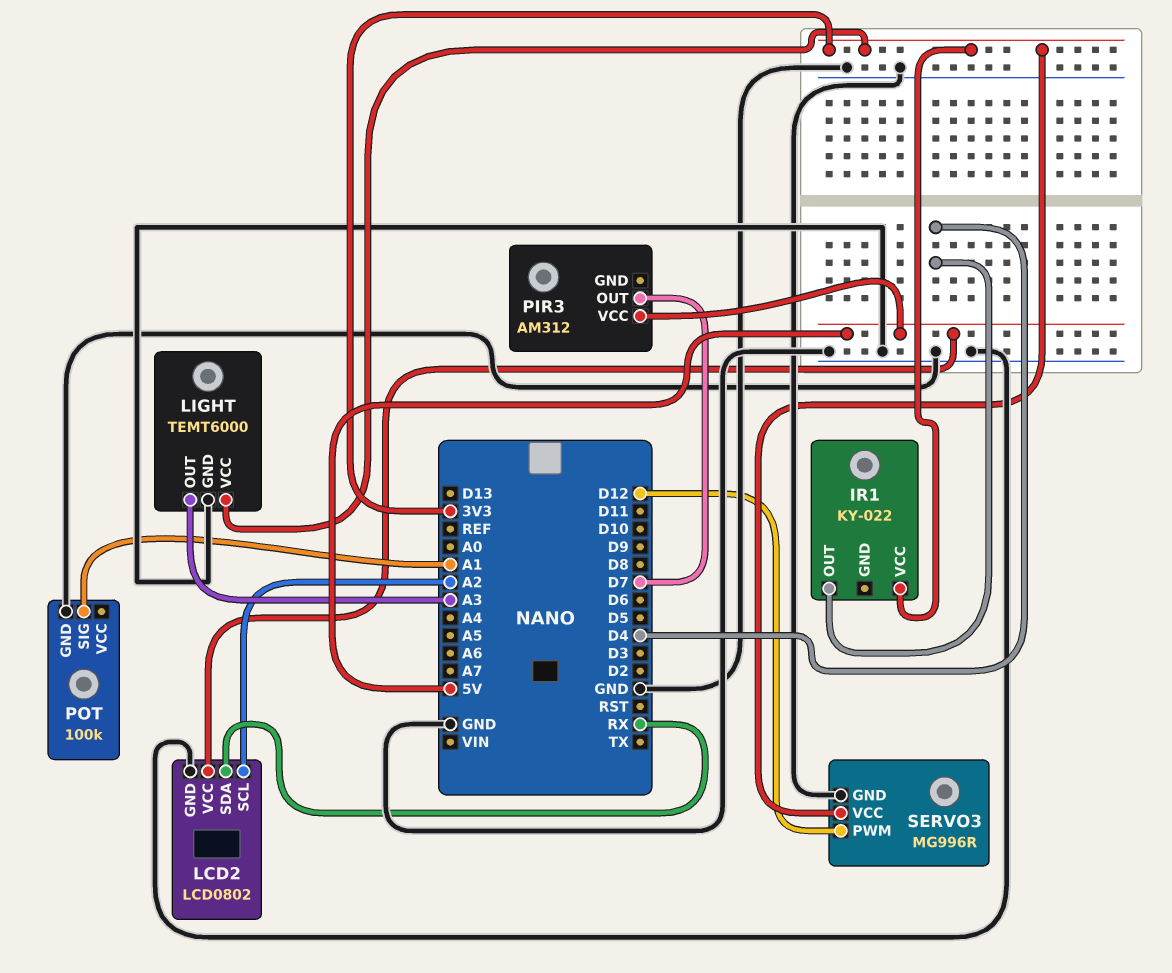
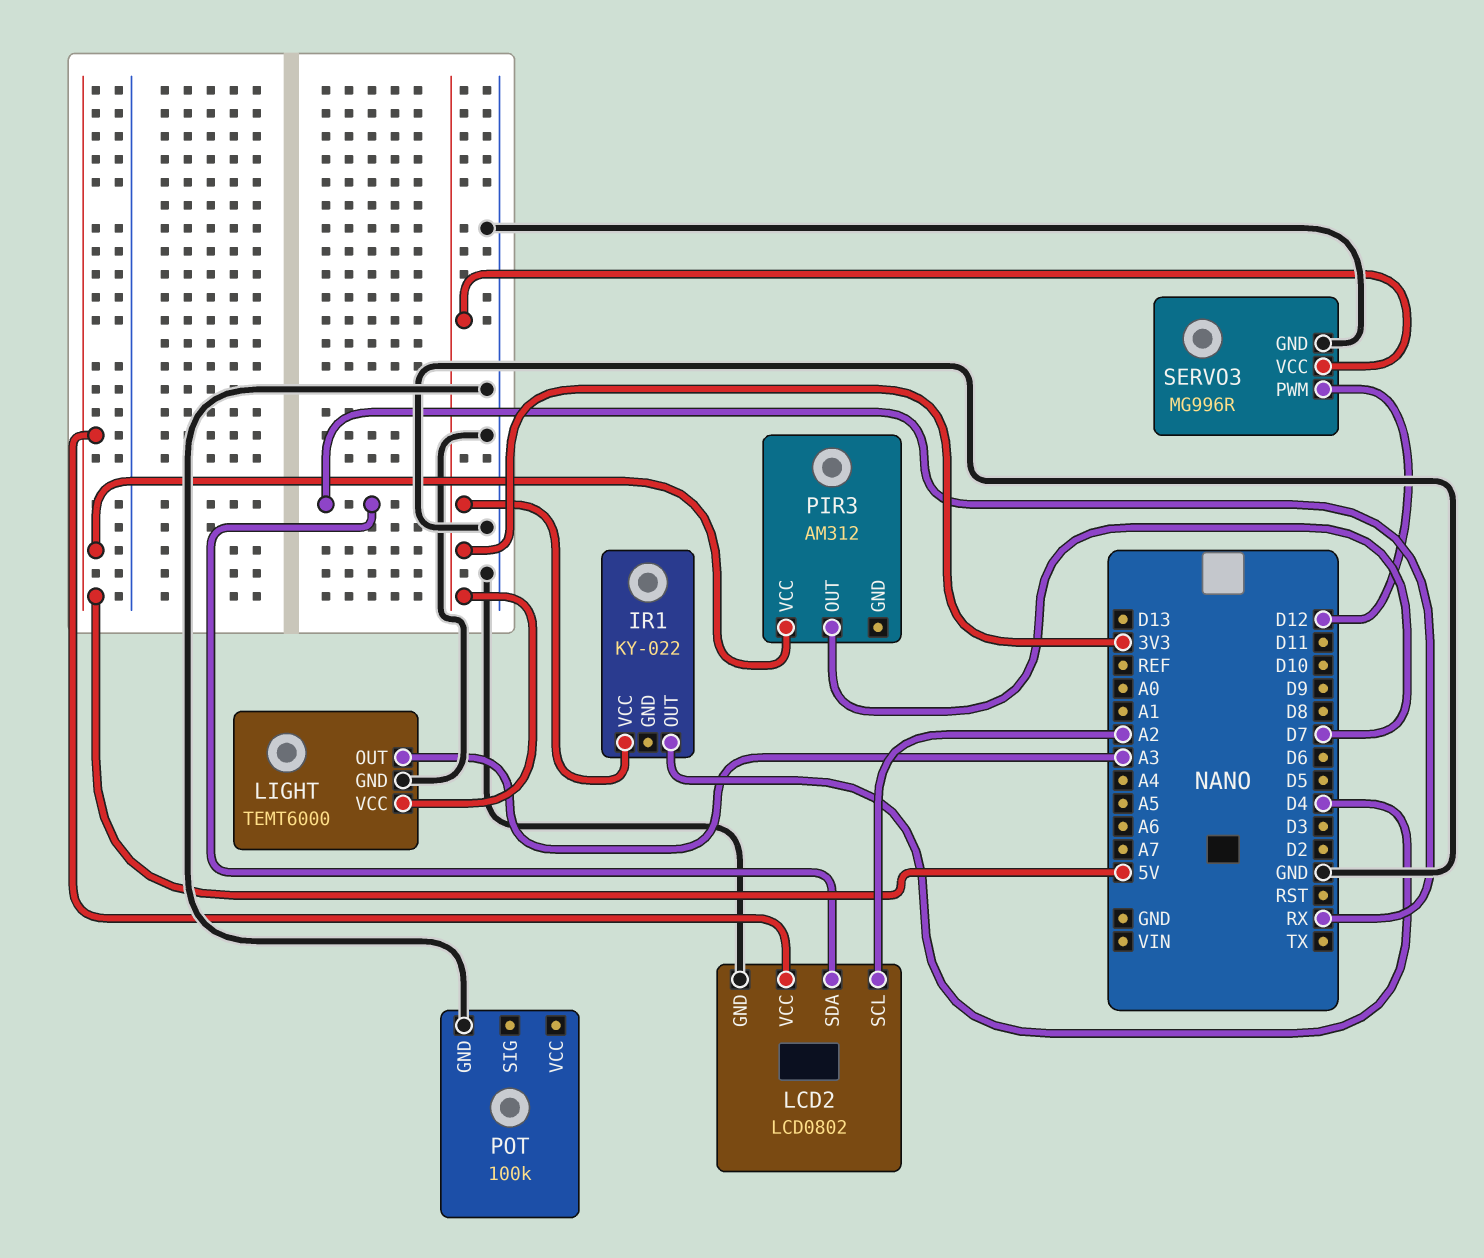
POT pin SIG: A1 -> none

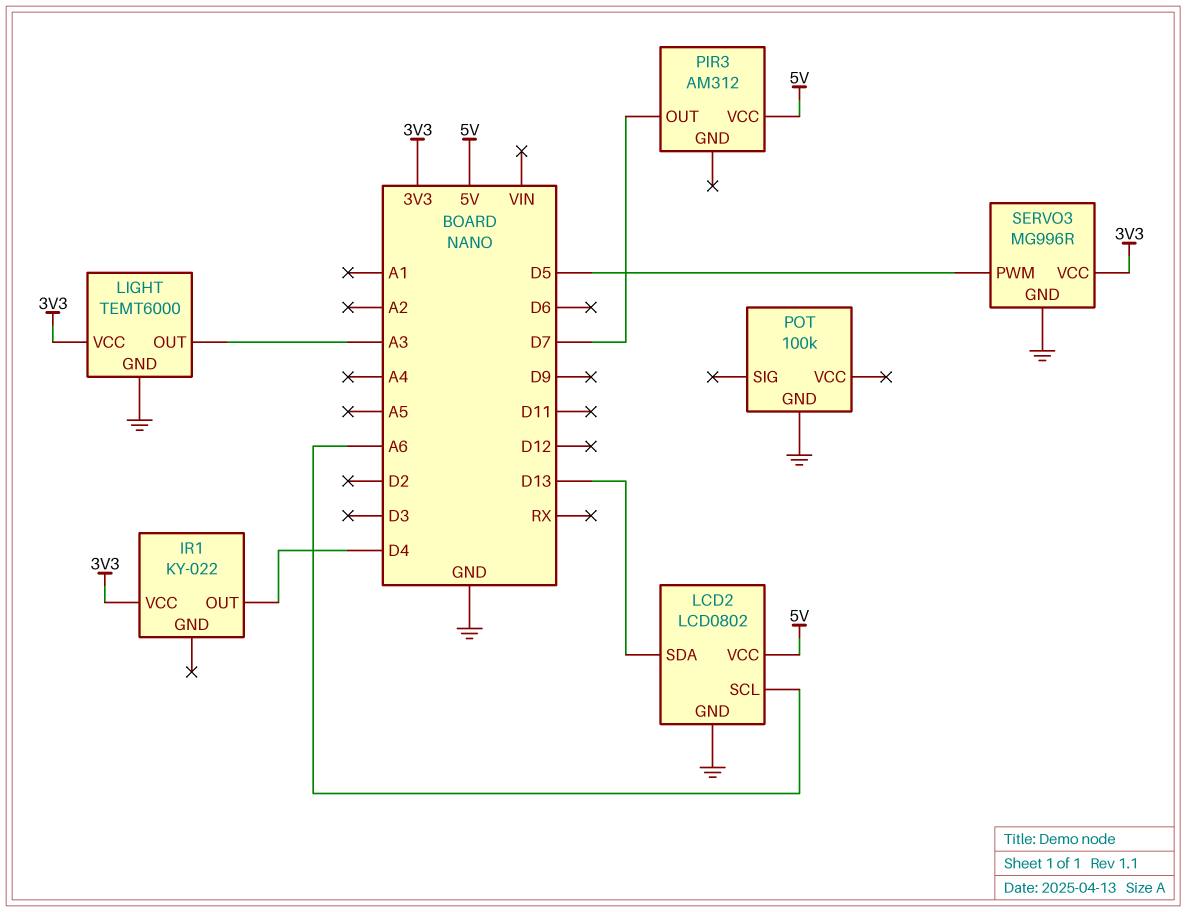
LCD2 pin SCL: A2 -> A6
LCD2 pin SDA: RX -> D13
SERVO3 pin PWM: D12 -> D5

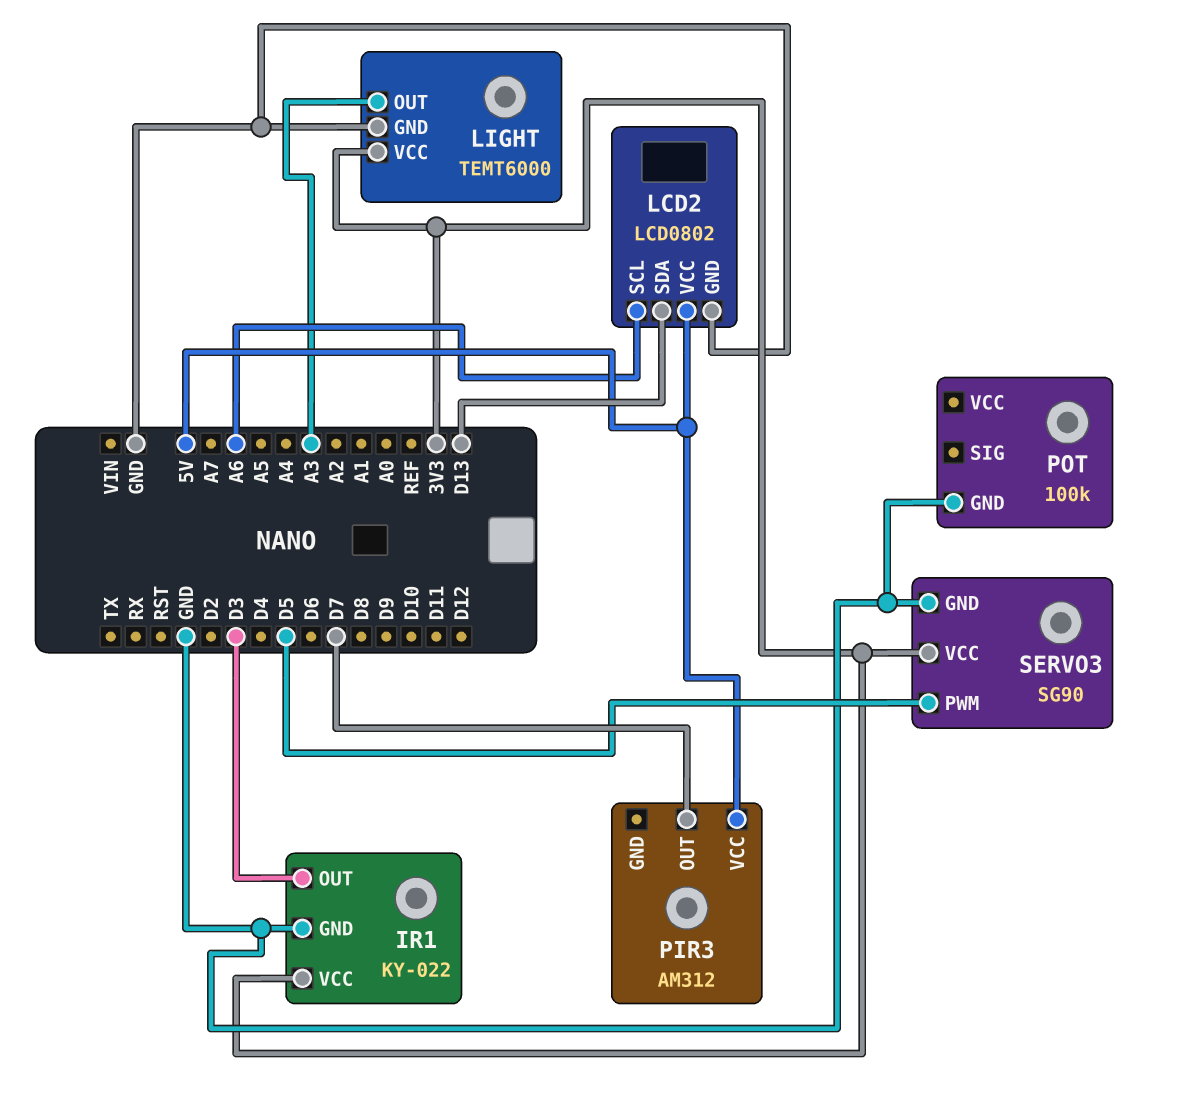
IR1 pin GND: none -> GND
IR1 pin OUT: D4 -> D3
SERVO3: MG996R -> SG90

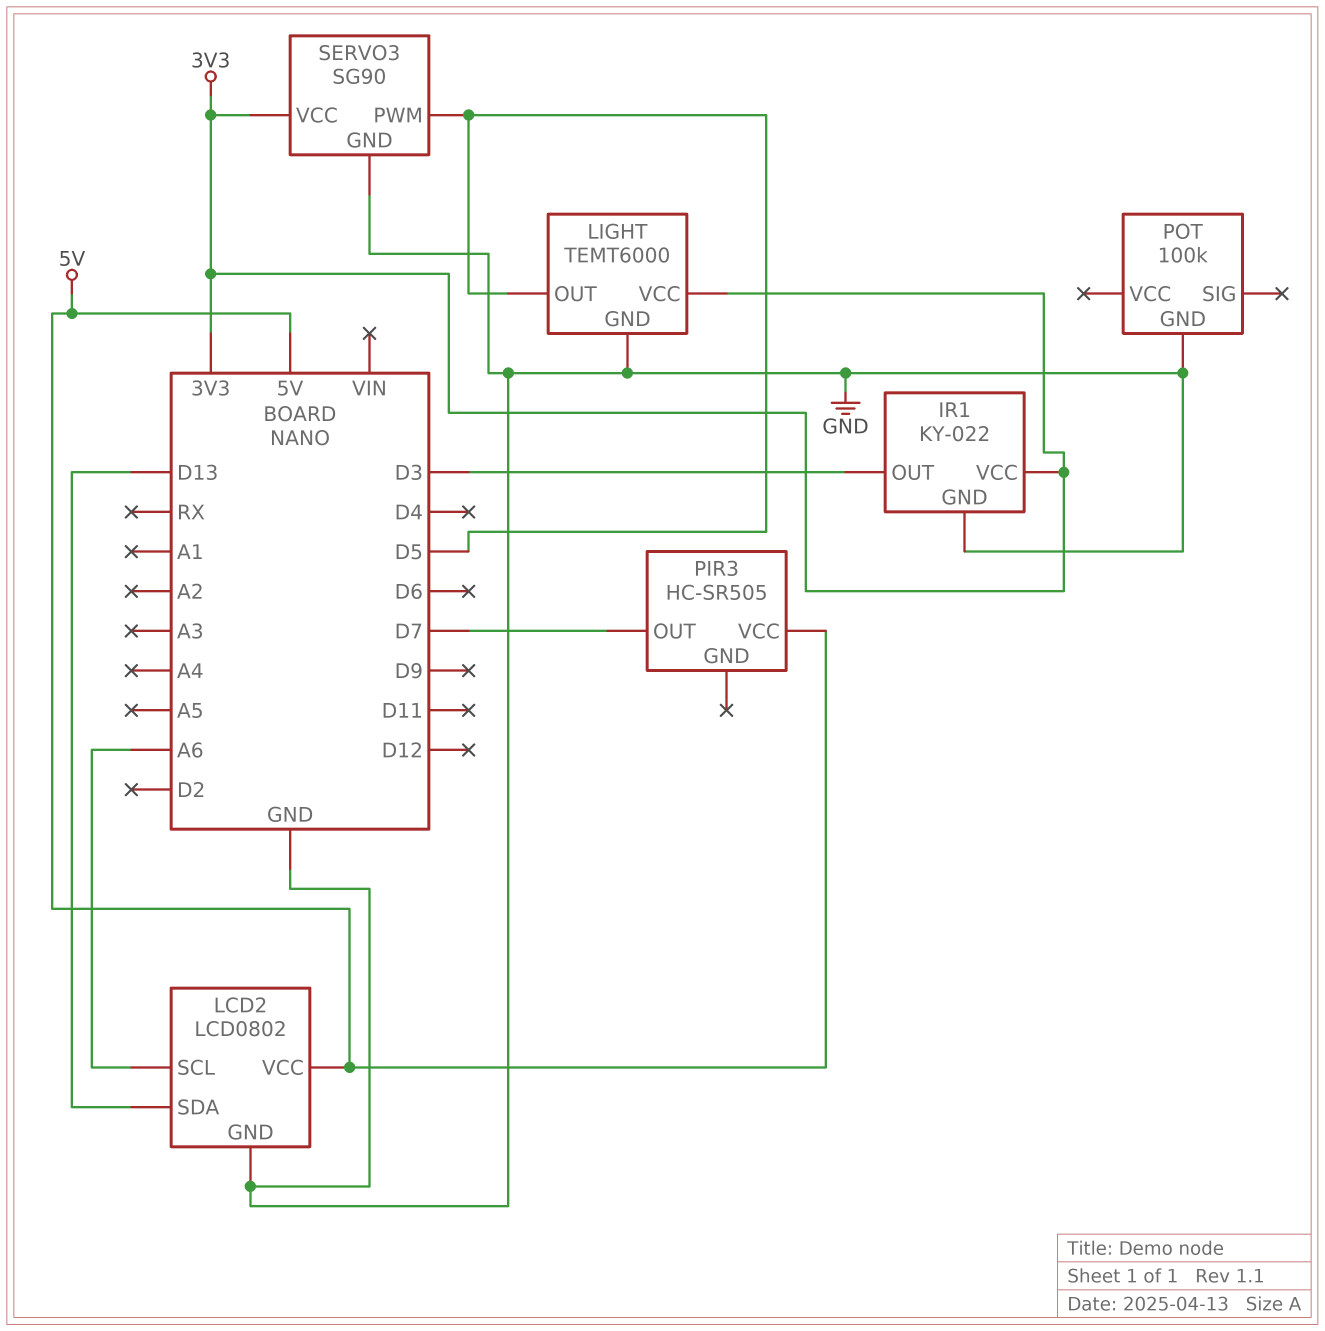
LIGHT pin OUT: A3 -> D5
PIR3: AM312 -> HC-SR505

